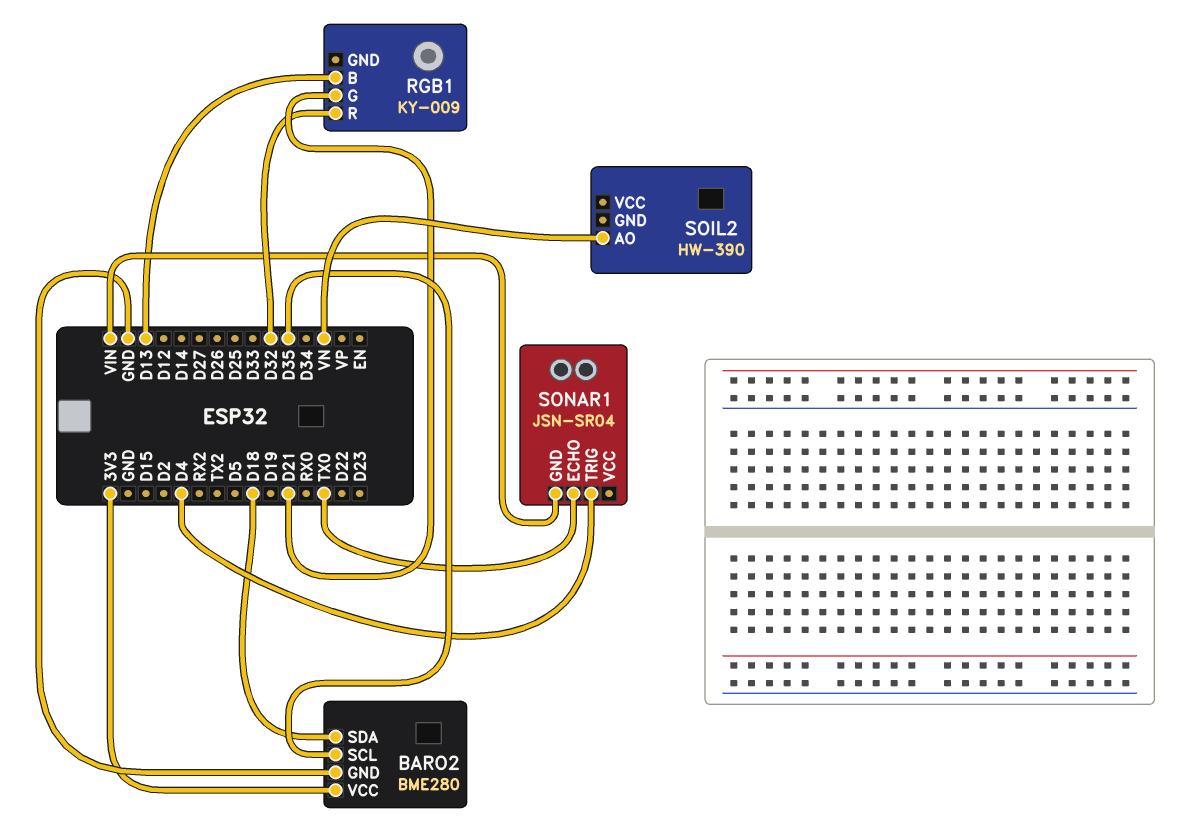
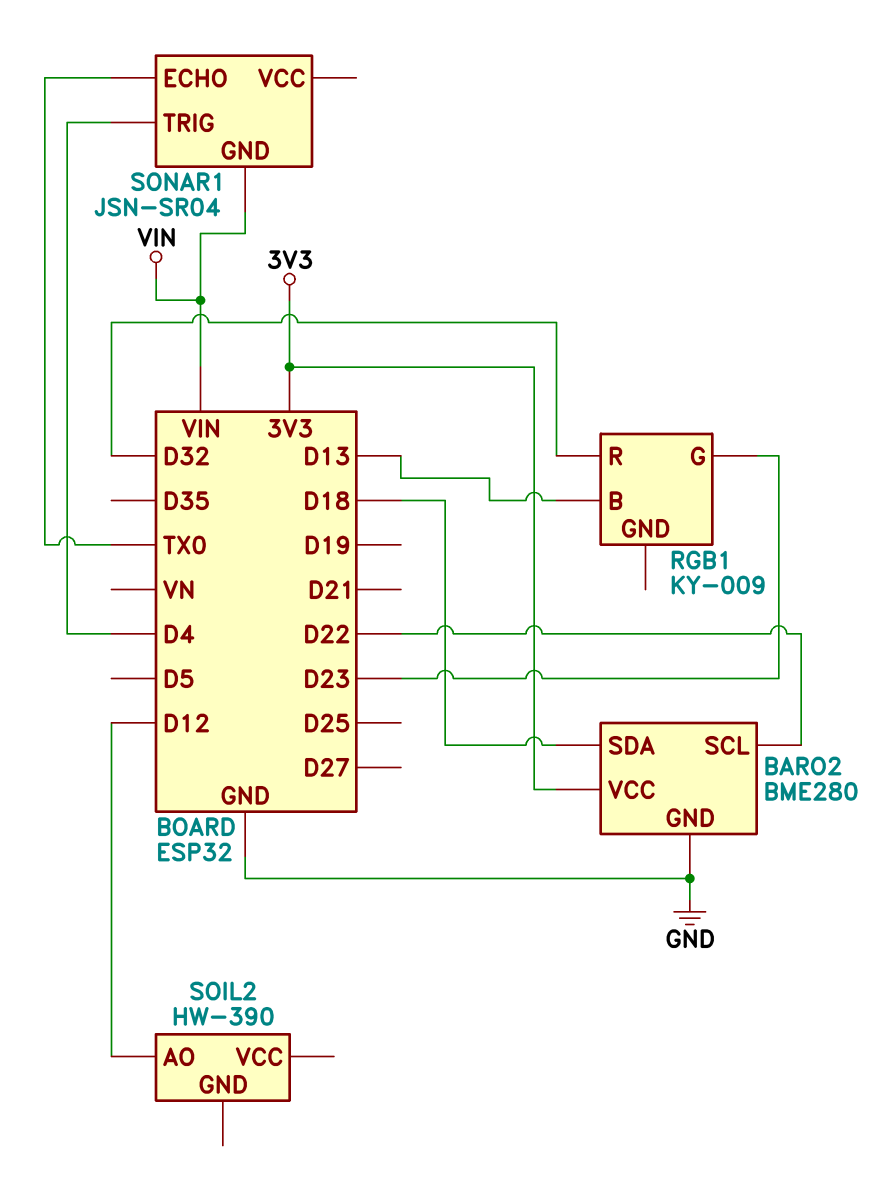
BARO2 pin SCL: D35 -> D22
RGB1 pin G: D21 -> D23
SOIL2 pin AO: VN -> D12

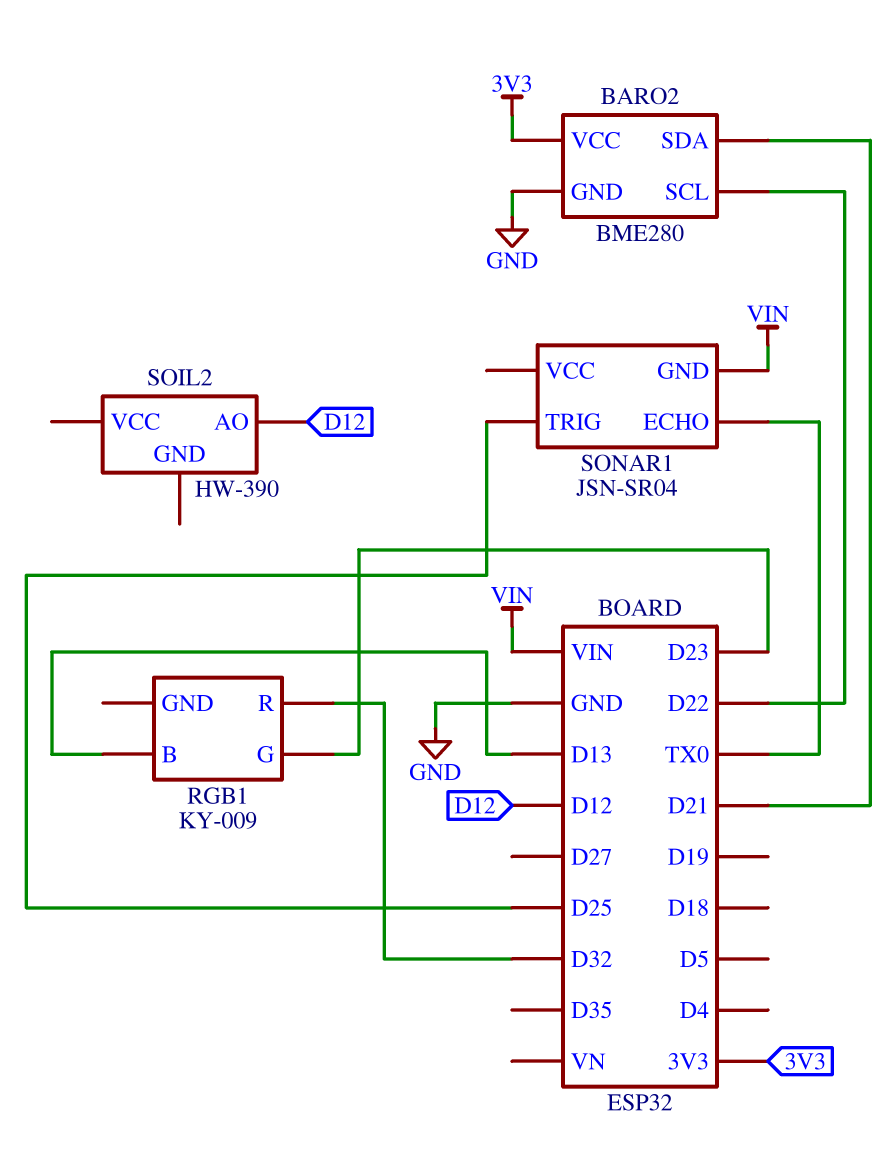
BARO2 pin SDA: D18 -> D21
SONAR1 pin TRIG: D4 -> D25

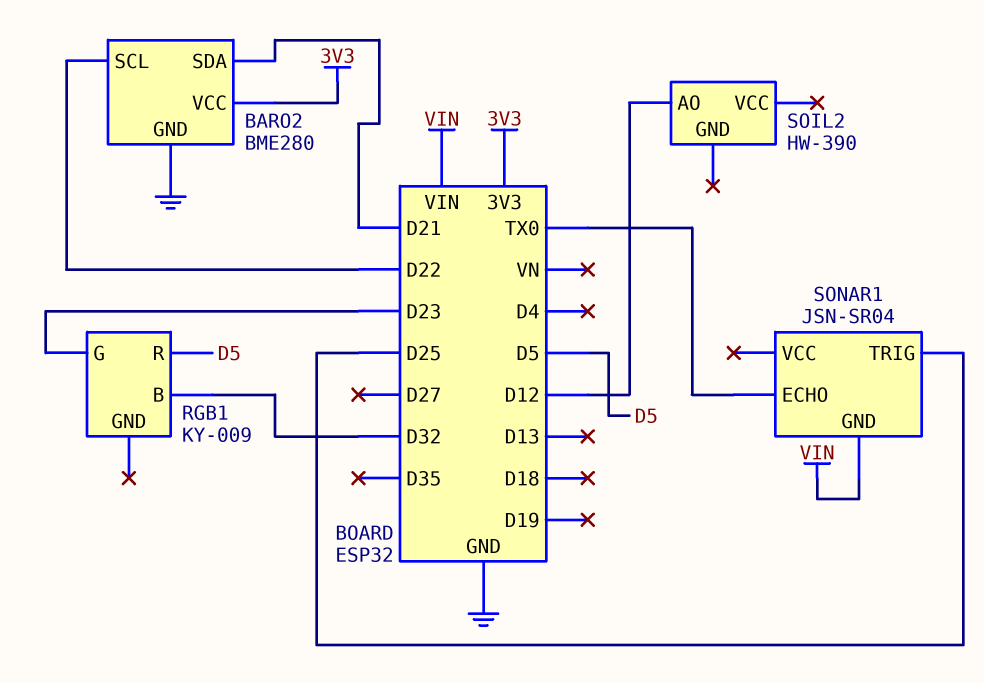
RGB1 pin B: D13 -> D32
RGB1 pin R: D32 -> D5

